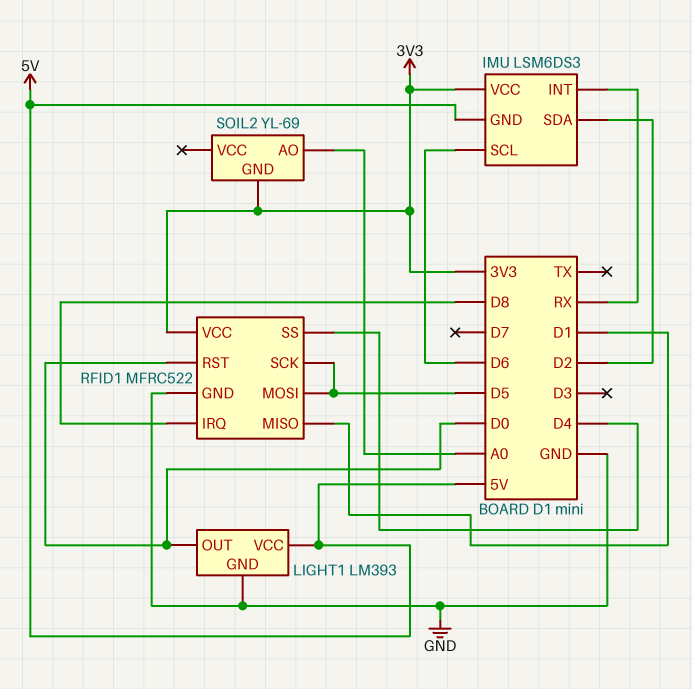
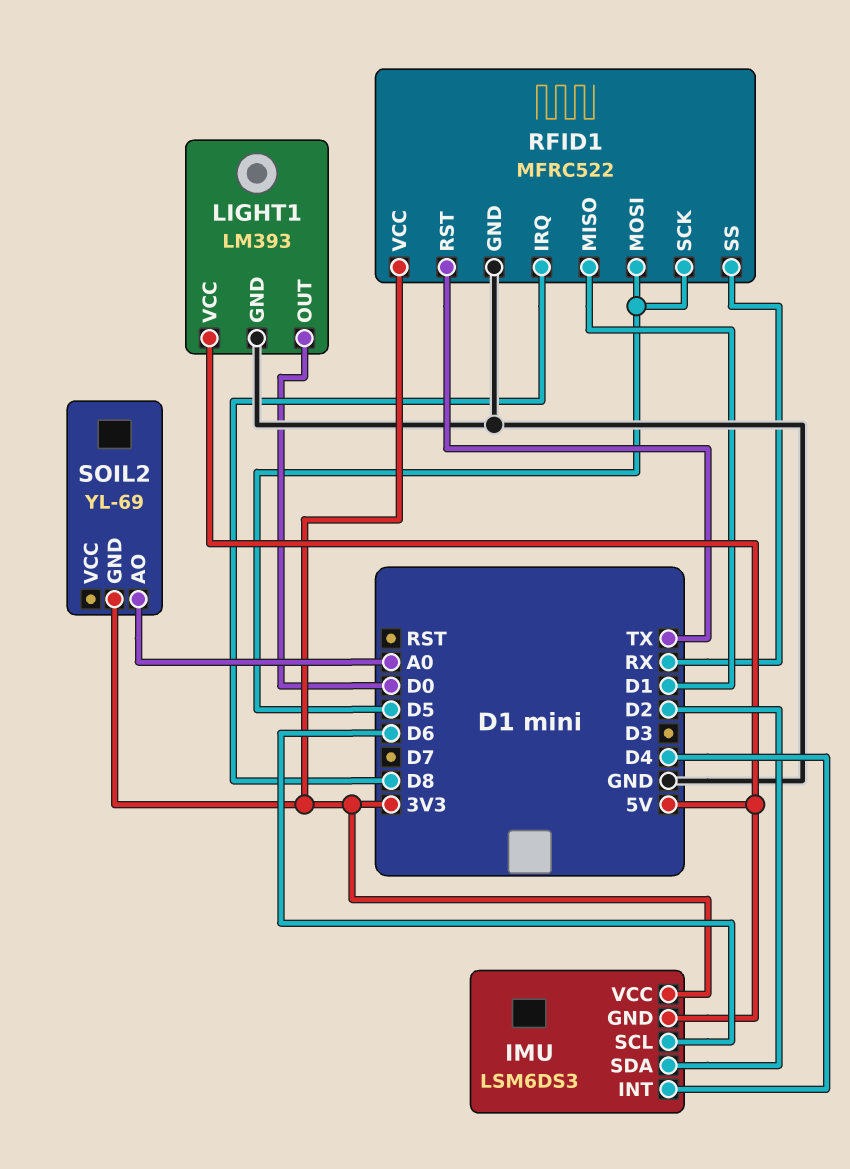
IMU pin INT: RX -> D4
RFID1 pin RST: D0 -> TX
RFID1 pin SS: D4 -> RX

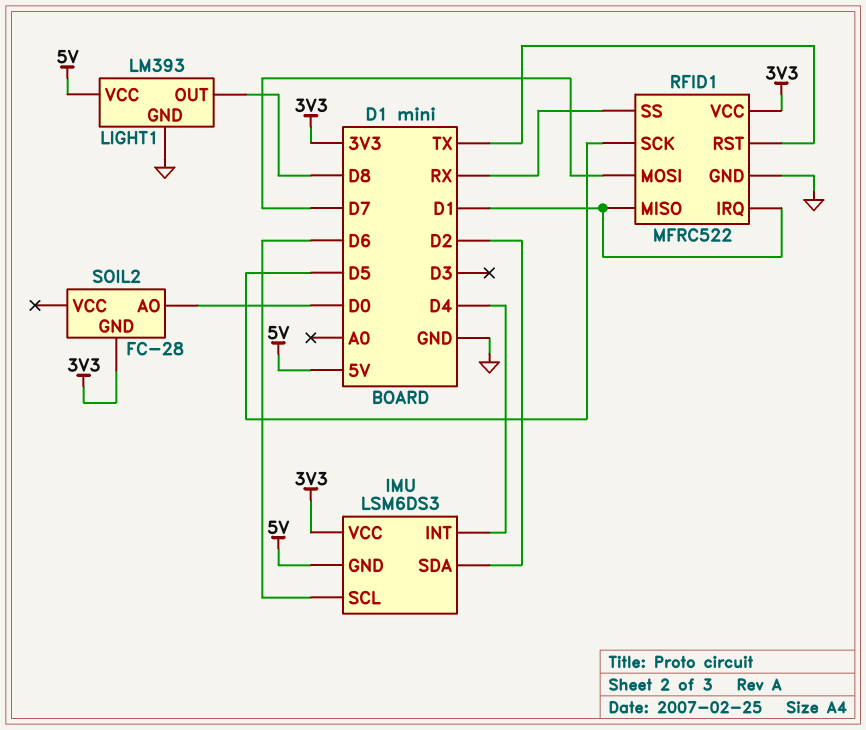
LIGHT1 pin OUT: D0 -> D8
RFID1 pin IRQ: D8 -> D1
RFID1 pin MOSI: D5 -> D7
SOIL2: YL-69 -> FC-28
SOIL2 pin AO: A0 -> D0

